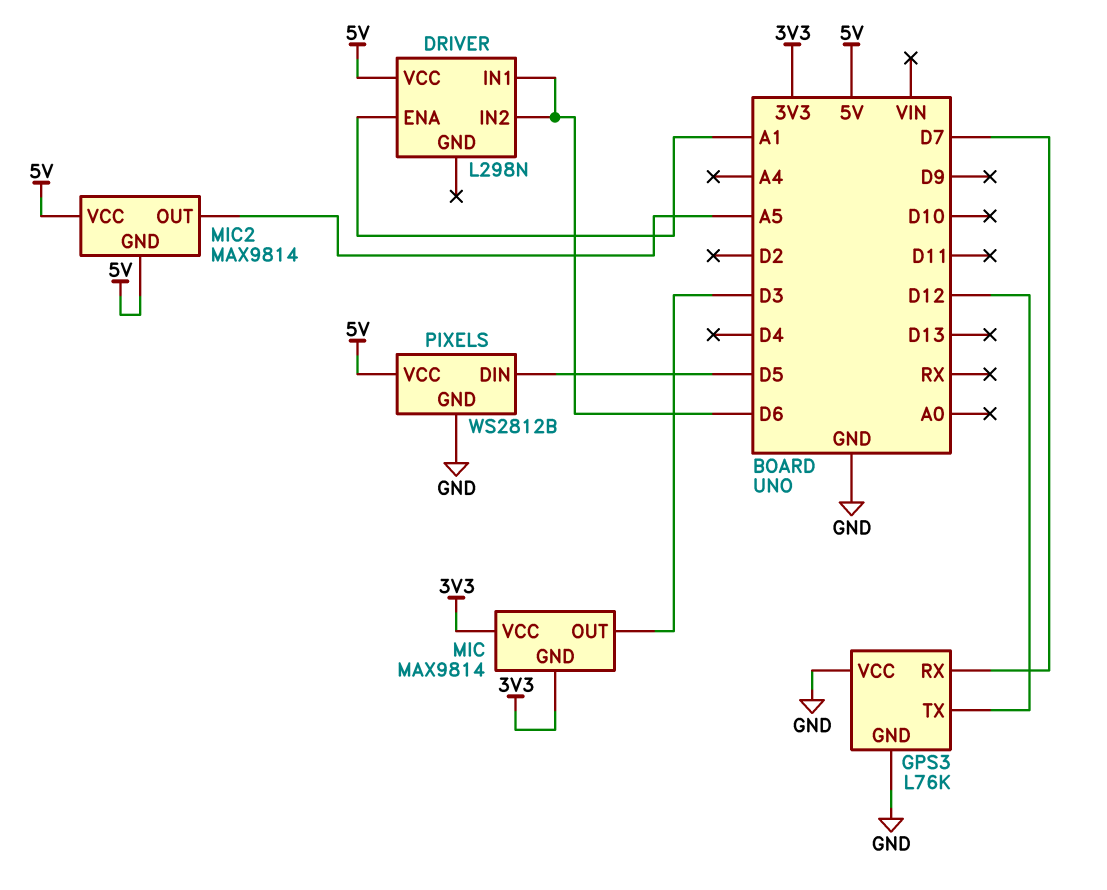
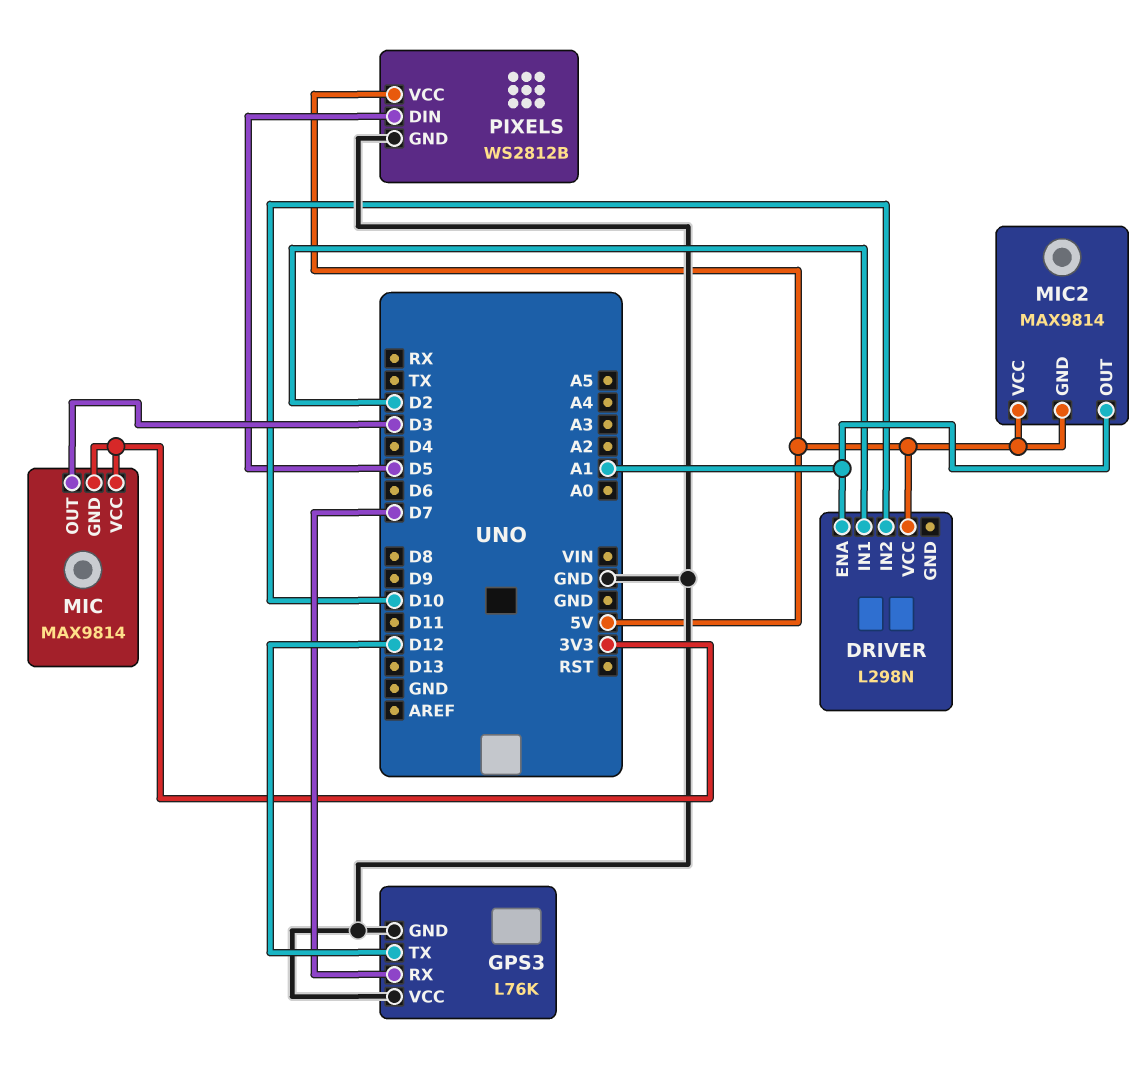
DRIVER pin IN1: D6 -> D2
DRIVER pin IN2: D6 -> D10
MIC2 pin OUT: A5 -> A1

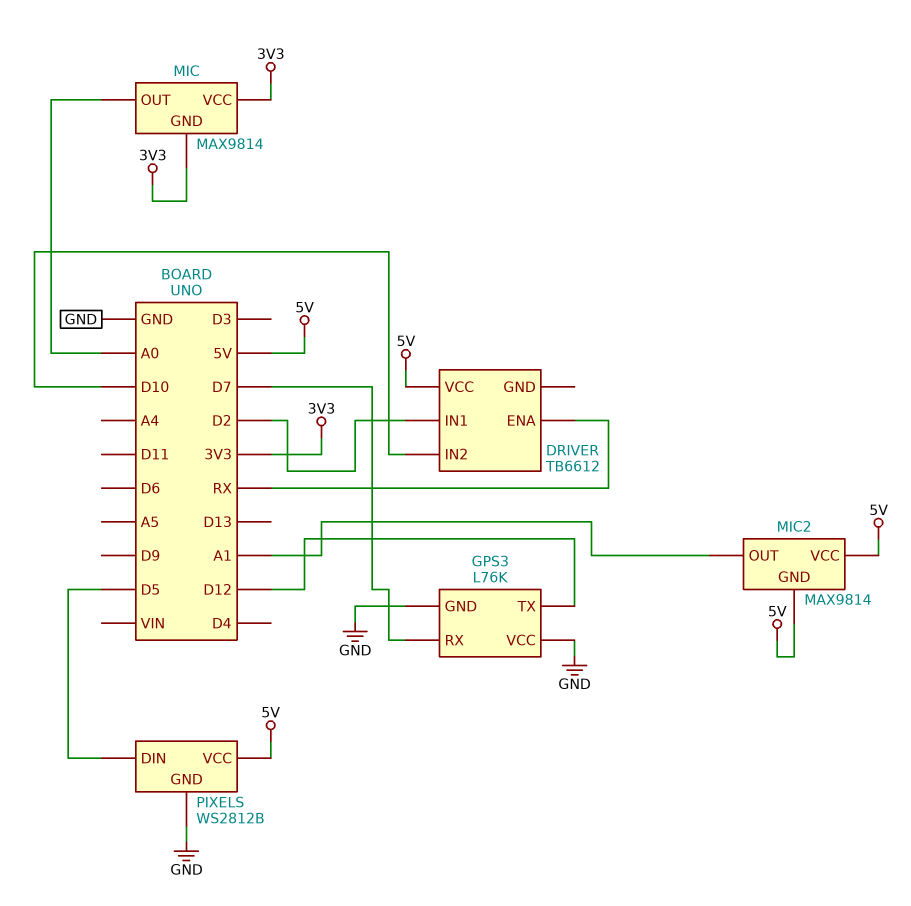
DRIVER: L298N -> TB6612
DRIVER pin ENA: A1 -> RX
MIC pin OUT: D3 -> A0

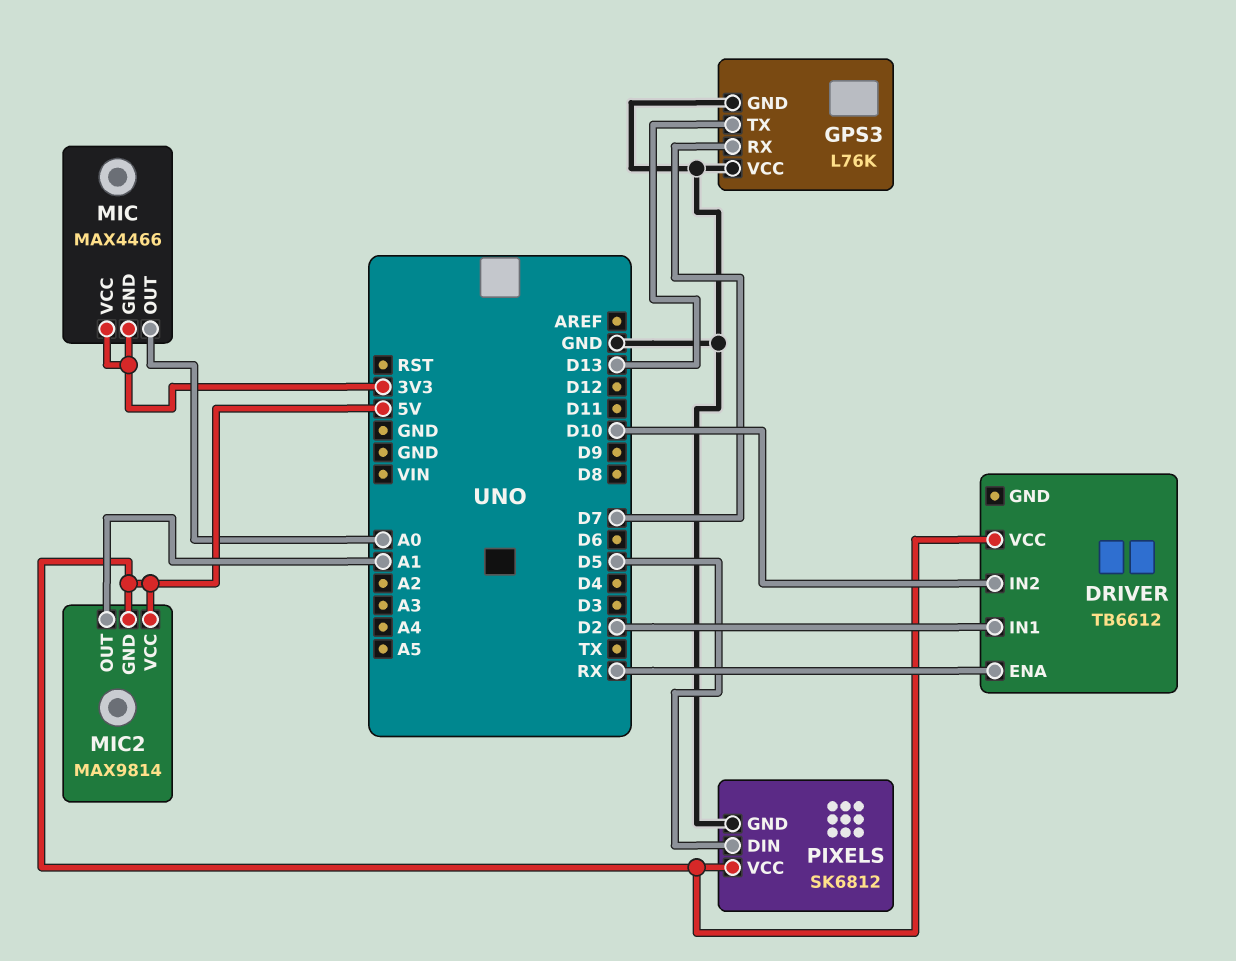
GPS3 pin TX: D12 -> D13
MIC: MAX9814 -> MAX4466
PIXELS: WS2812B -> SK6812

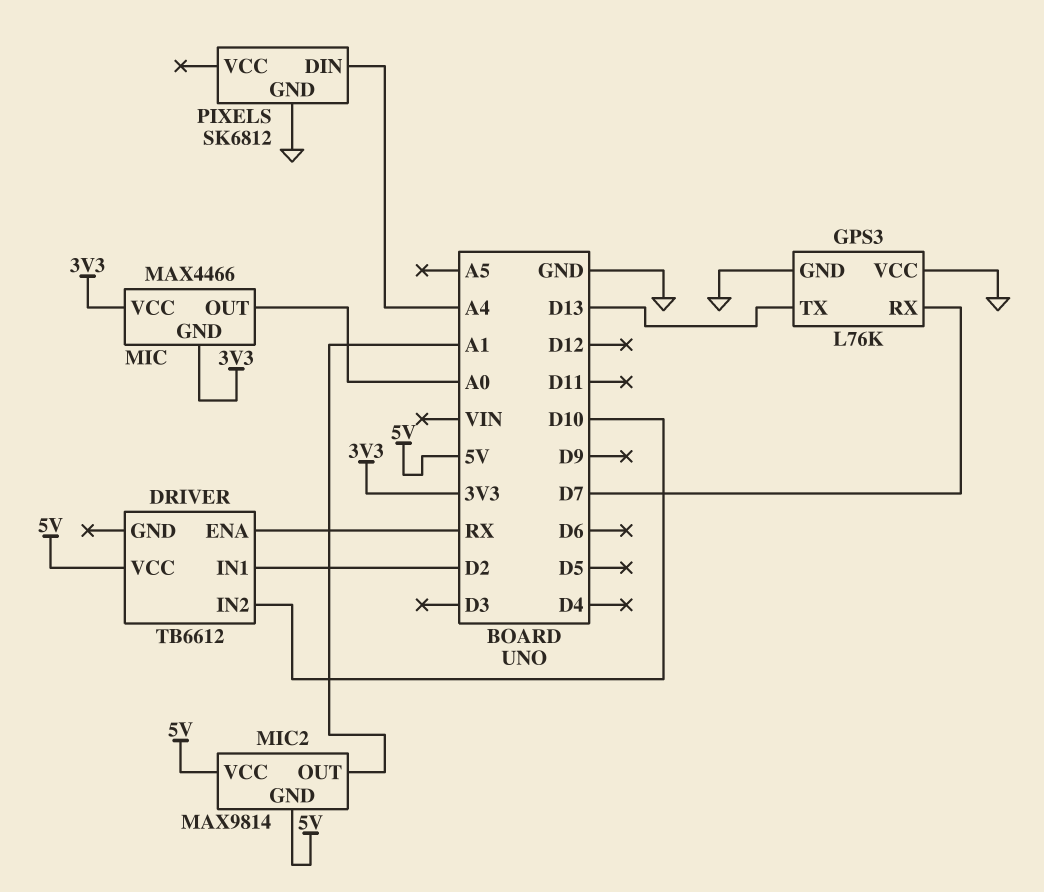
PIXELS pin DIN: D5 -> A4
PIXELS pin VCC: 5V -> none

